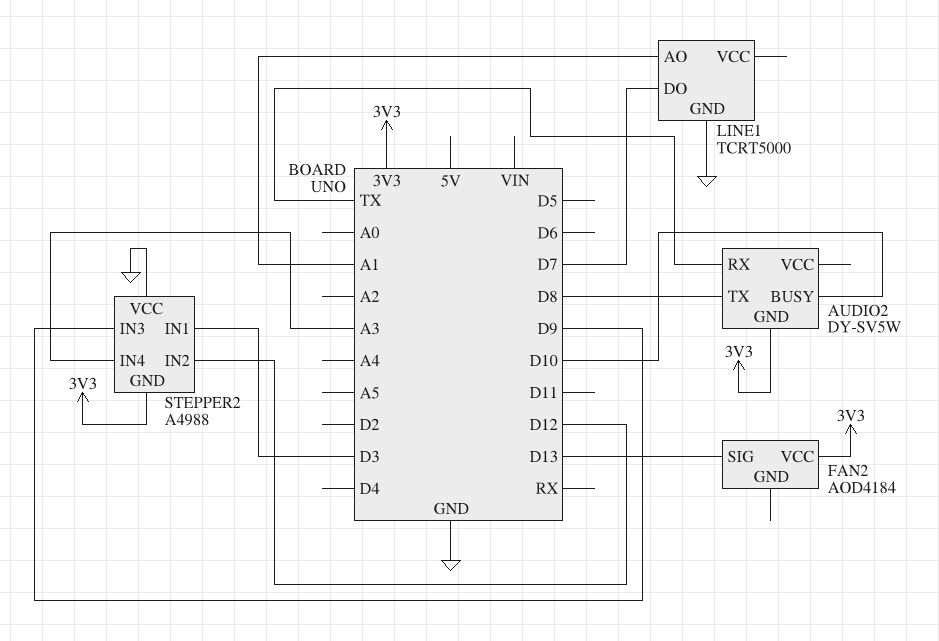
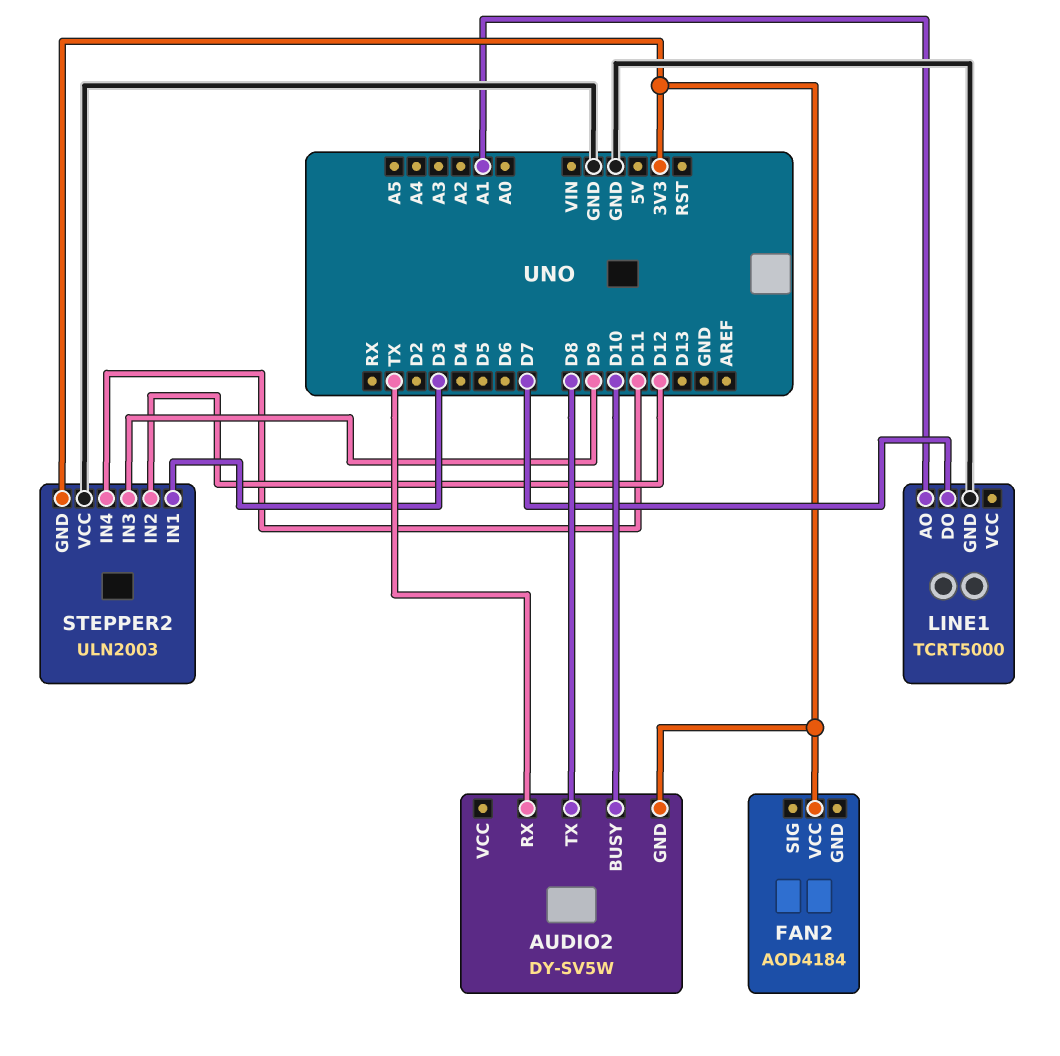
FAN2 pin SIG: D13 -> none
STEPPER2: A4988 -> ULN2003
STEPPER2 pin IN4: A3 -> D11

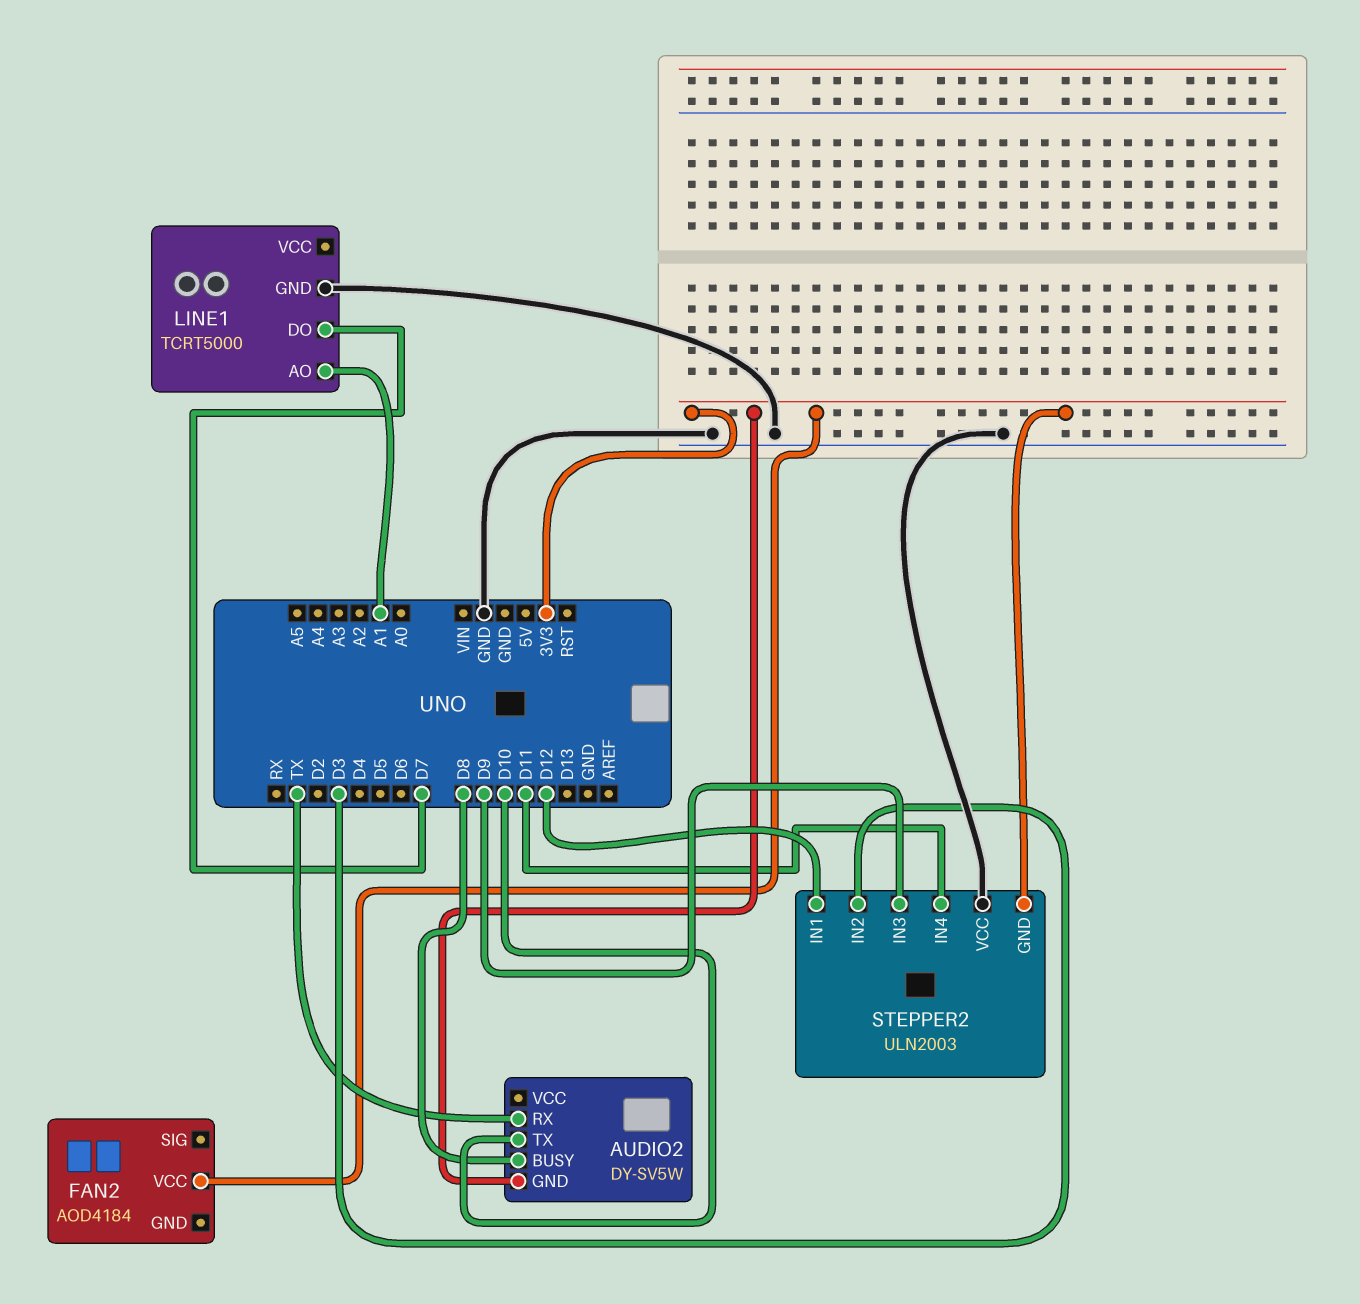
AUDIO2 pin BUSY: D10 -> D8
AUDIO2 pin TX: D8 -> D10
STEPPER2 pin IN1: D3 -> D12
STEPPER2 pin IN2: D12 -> D3

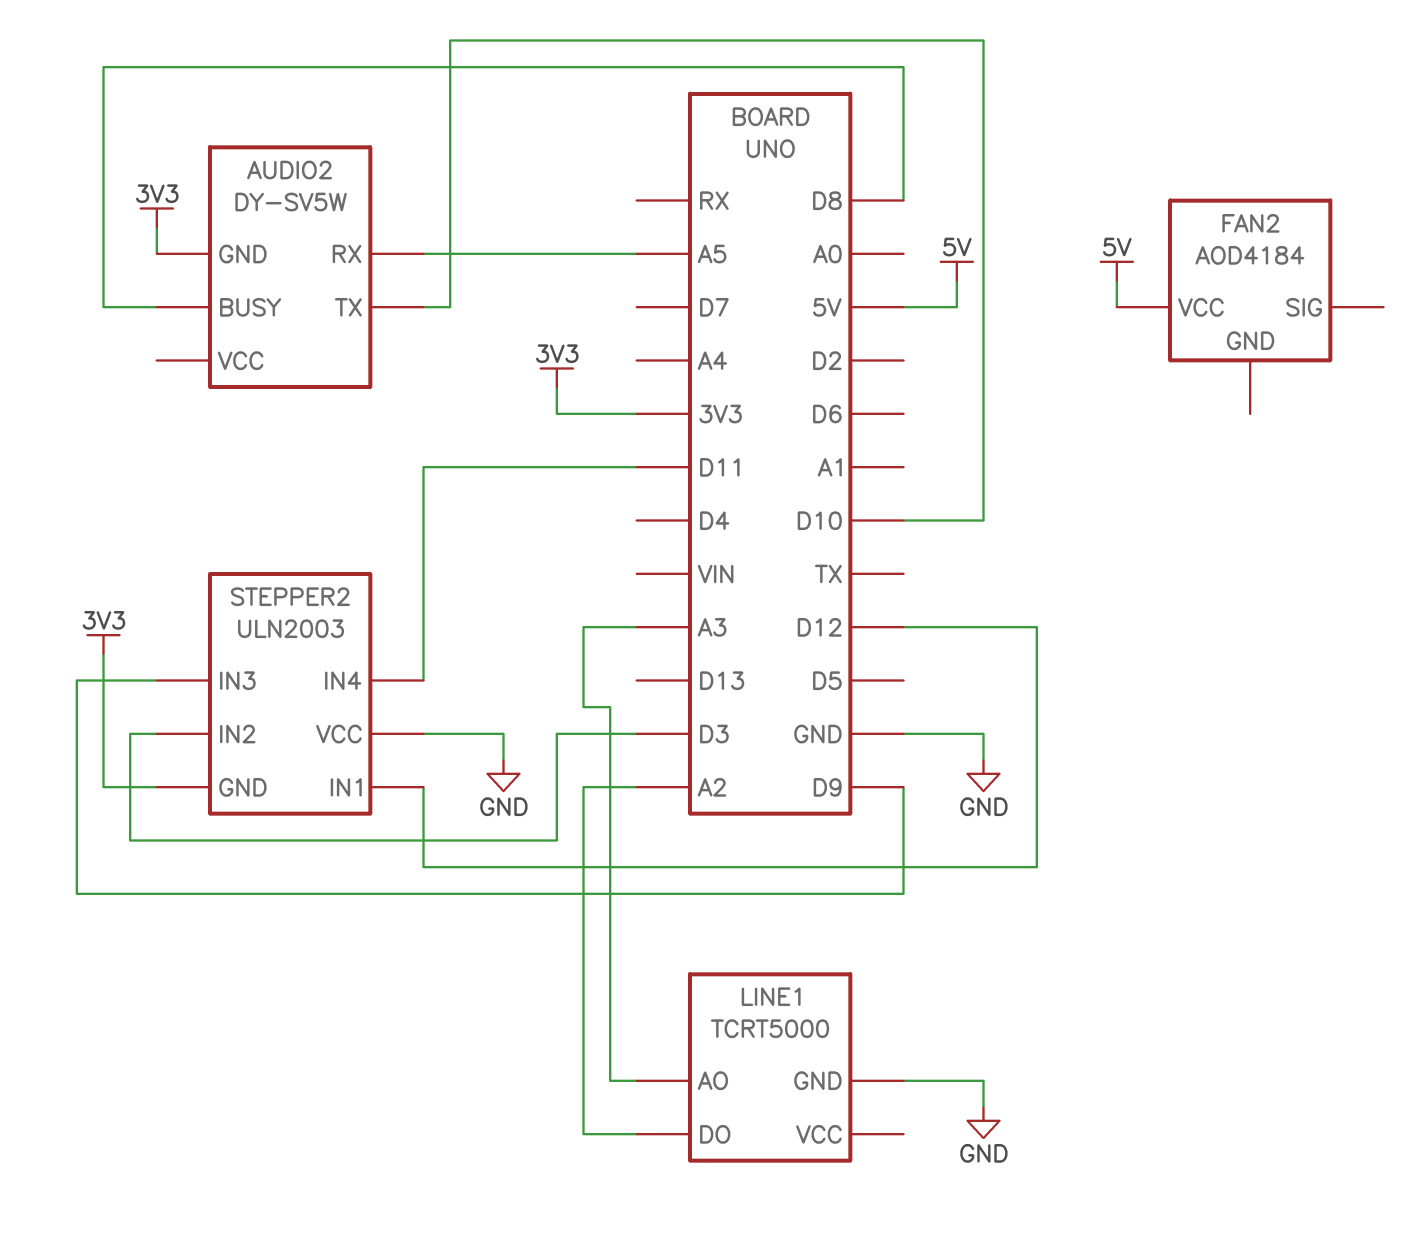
AUDIO2 pin RX: TX -> A5
FAN2 pin VCC: 3V3 -> 5V
LINE1 pin AO: A1 -> A3
LINE1 pin DO: D7 -> A2

